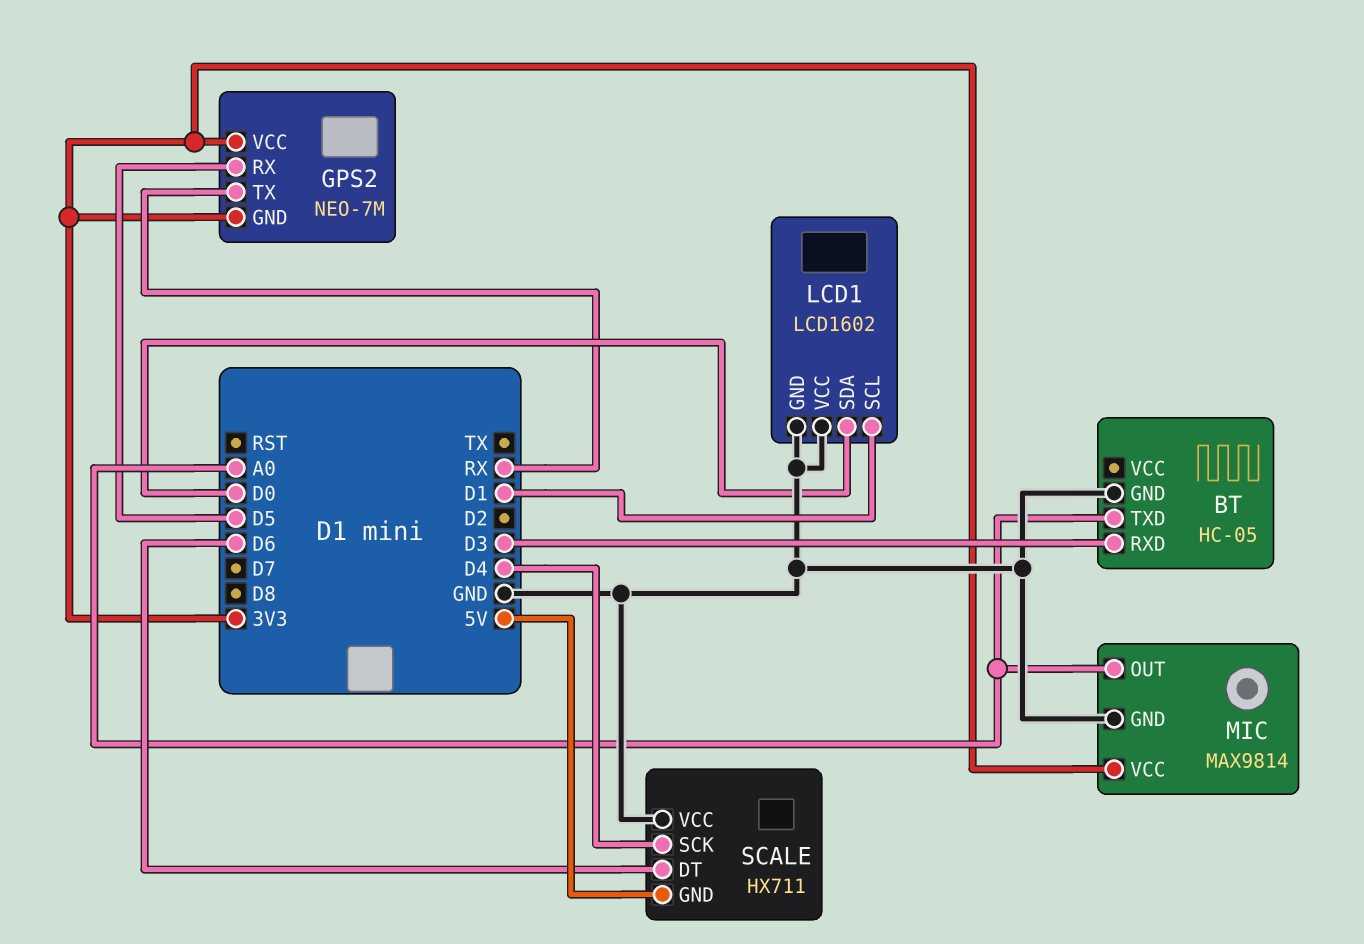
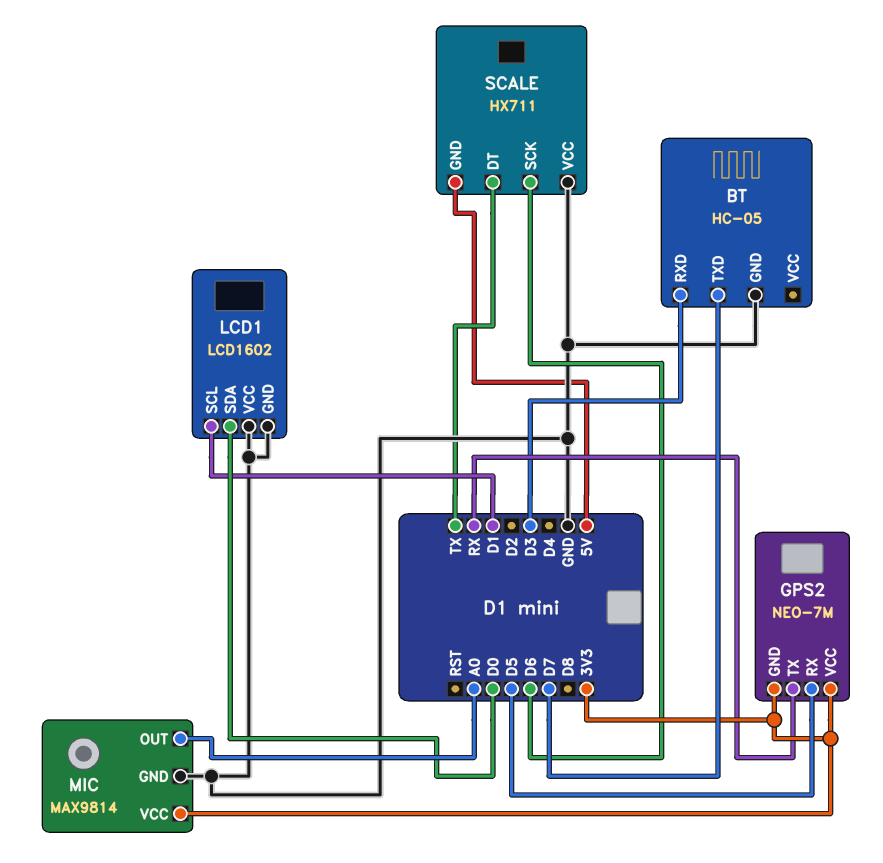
BT pin TXD: A0 -> D7
SCALE pin DT: D6 -> TX
SCALE pin SCK: D4 -> D6

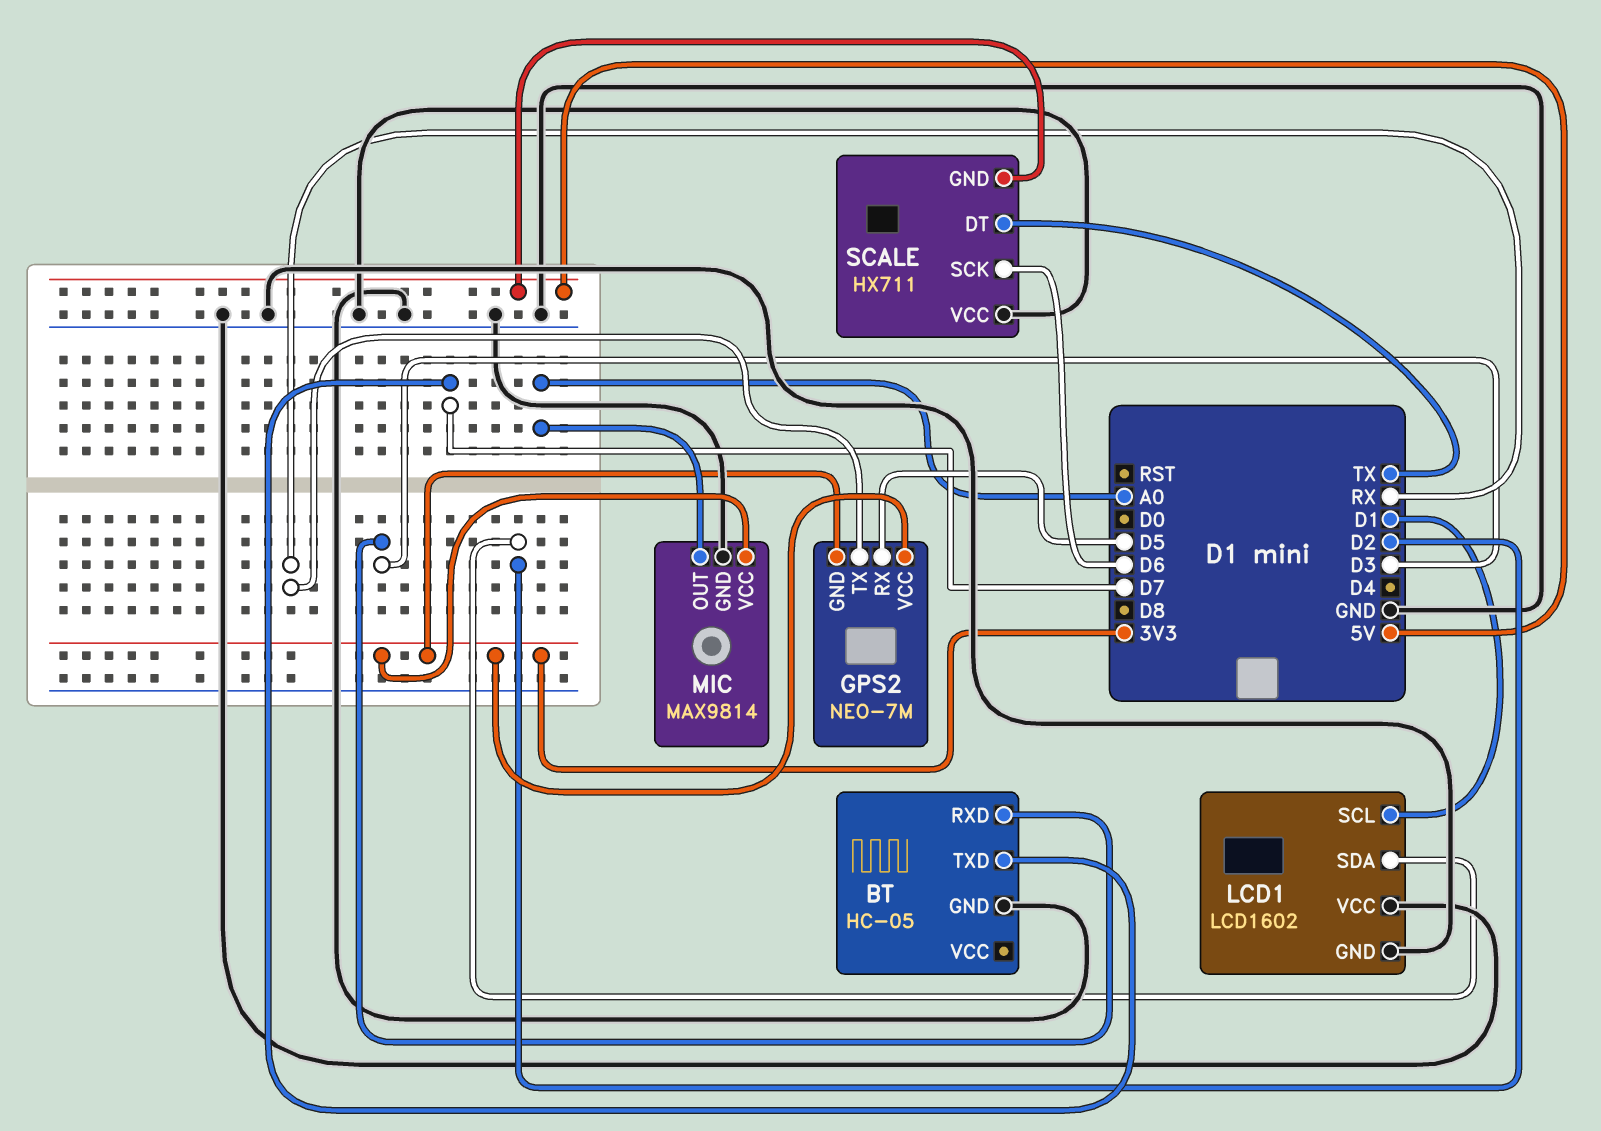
LCD1 pin SDA: D0 -> D2

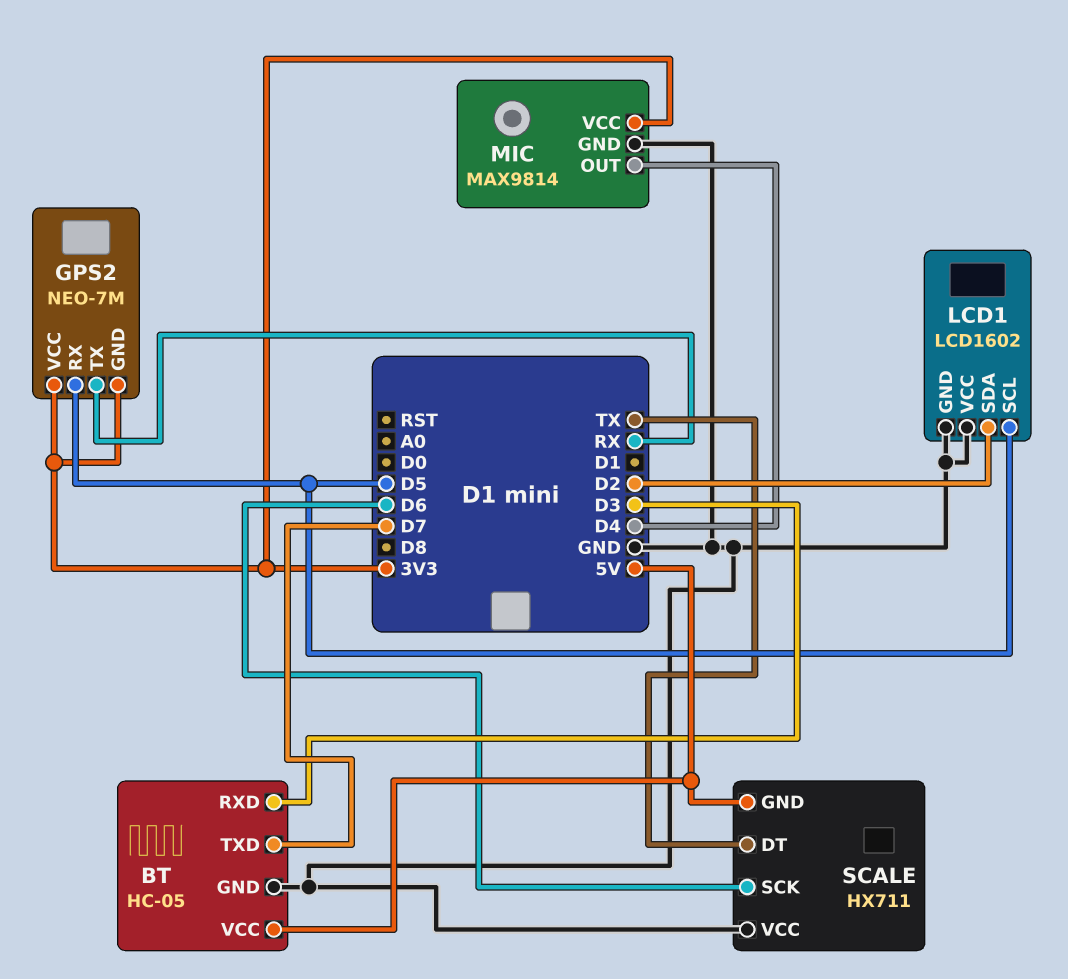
BT pin VCC: none -> 5V
LCD1 pin SCL: D1 -> D5
MIC pin OUT: A0 -> D4

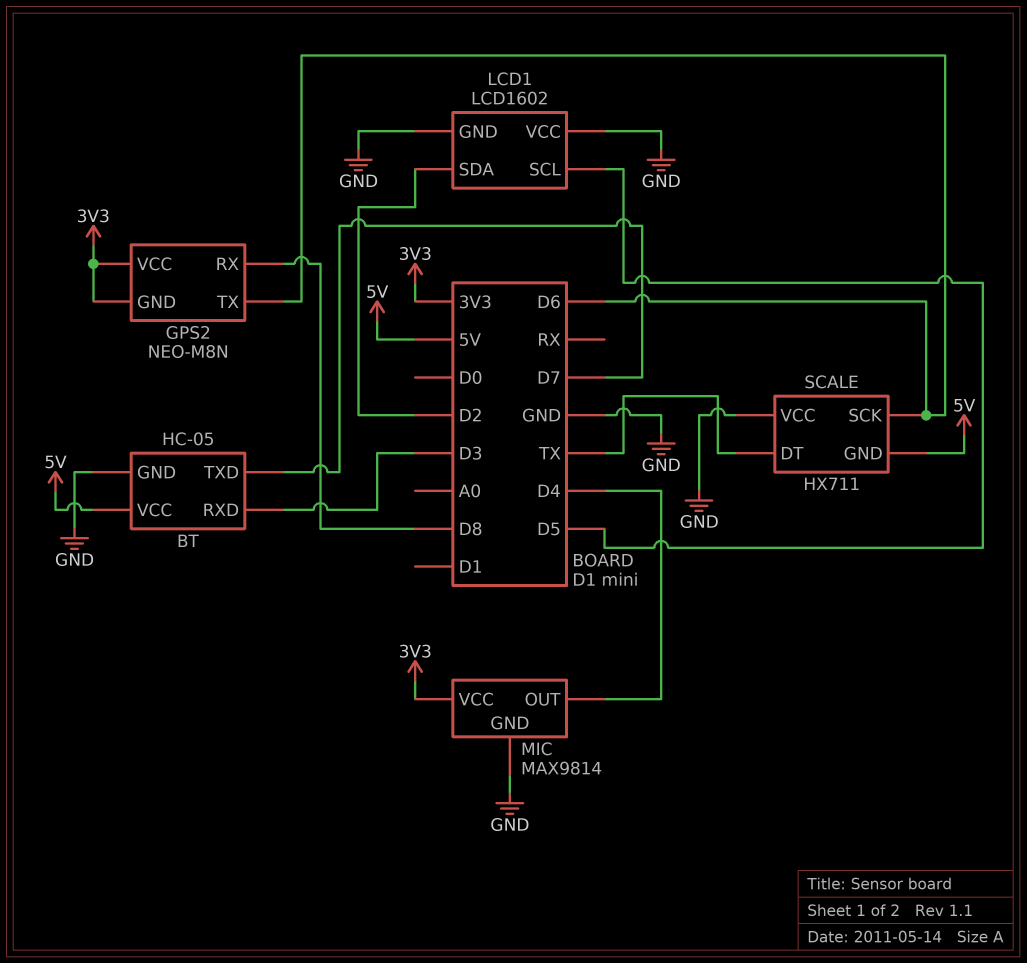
GPS2: NEO-7M -> NEO-M8N
GPS2 pin RX: D5 -> D8
GPS2 pin TX: RX -> D6

